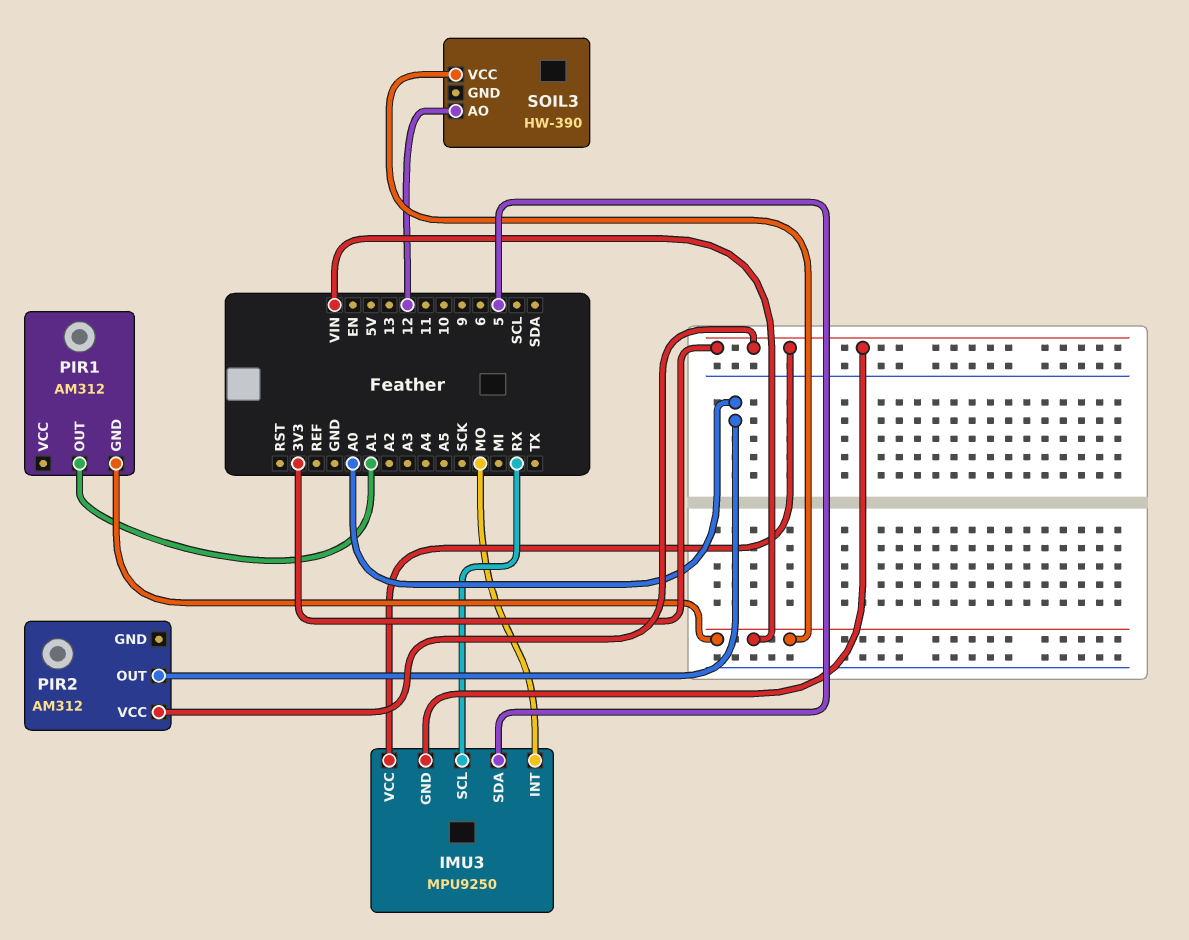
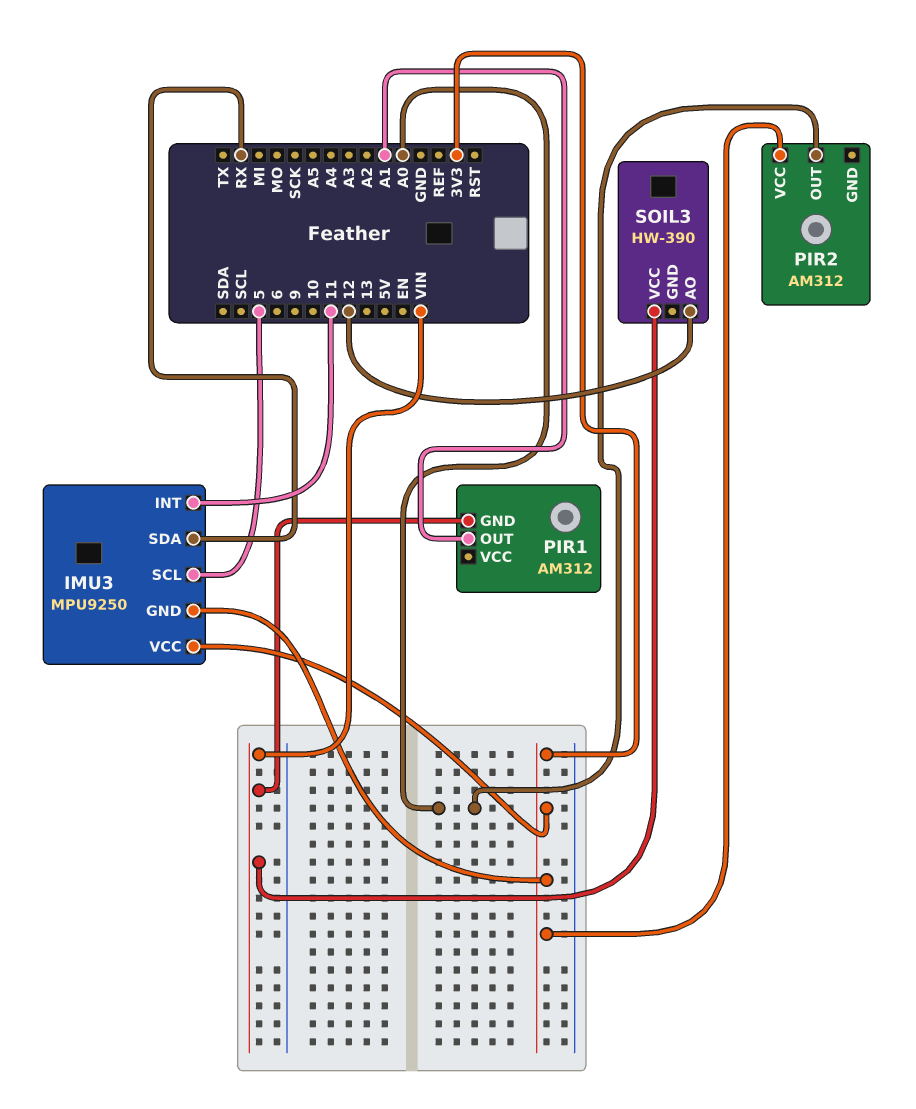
IMU3 pin INT: MO -> 11
IMU3 pin SCL: RX -> 5
IMU3 pin SDA: 5 -> RX

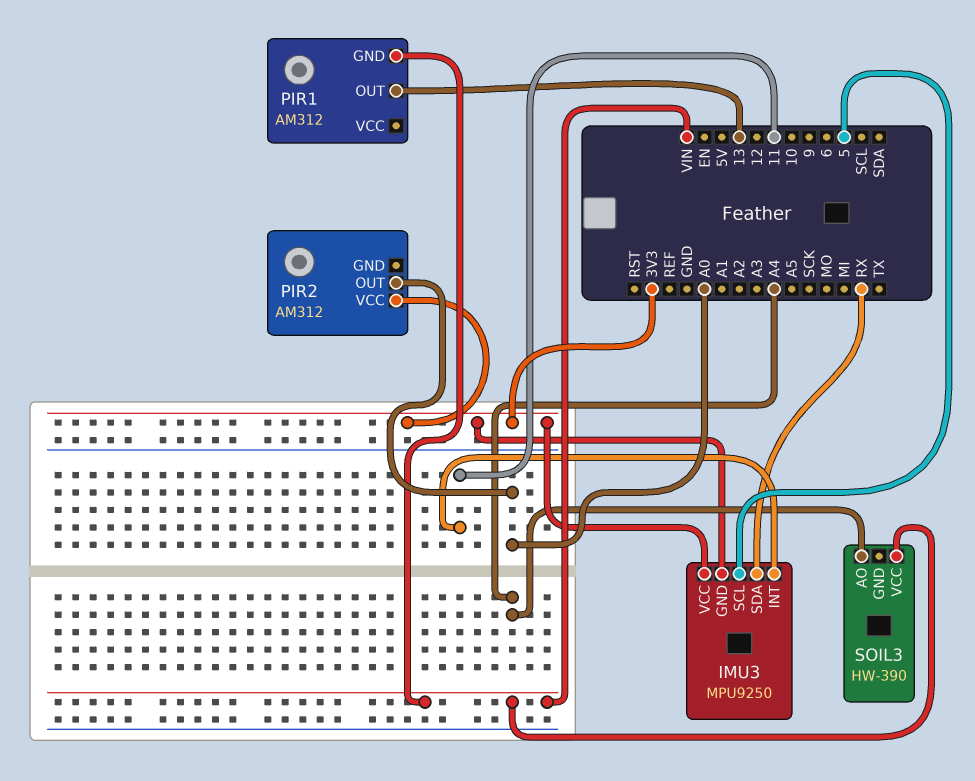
PIR1 pin OUT: A1 -> 13
SOIL3 pin AO: 12 -> A4

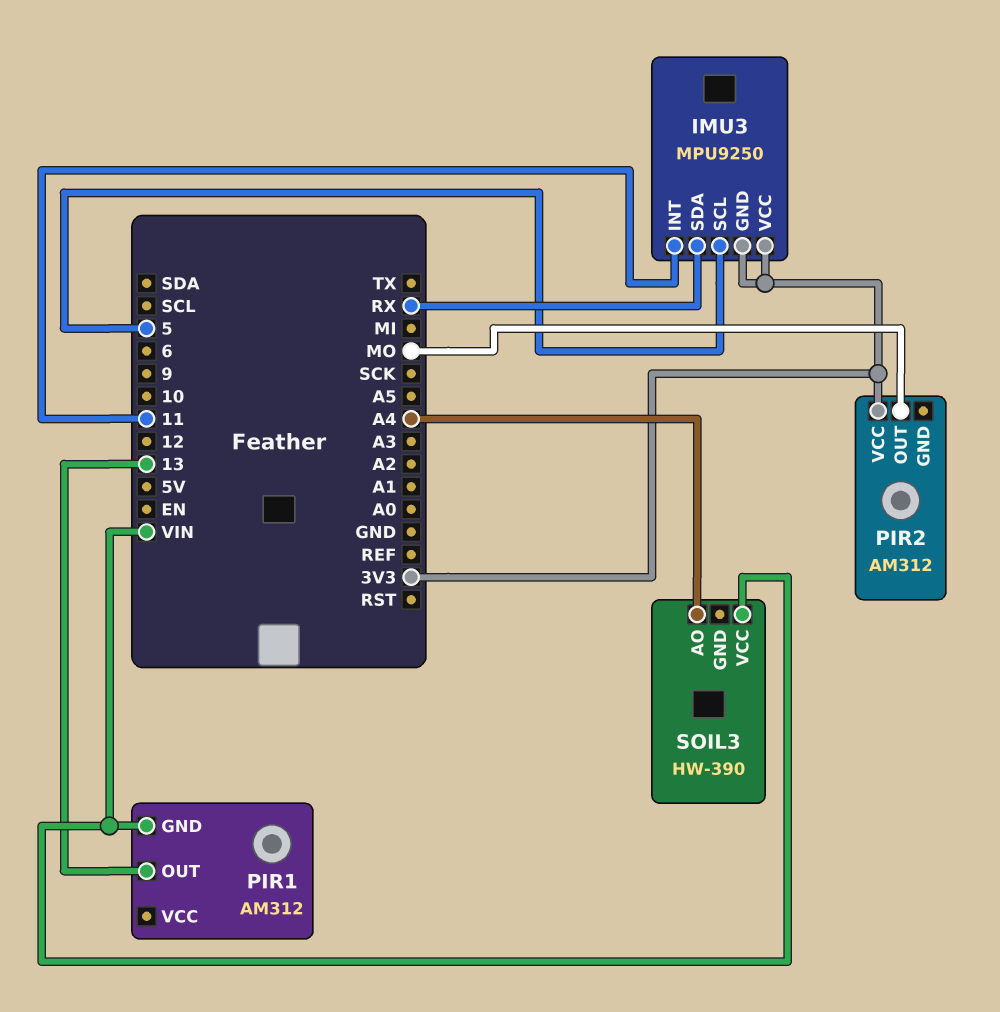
PIR2 pin OUT: A0 -> MO

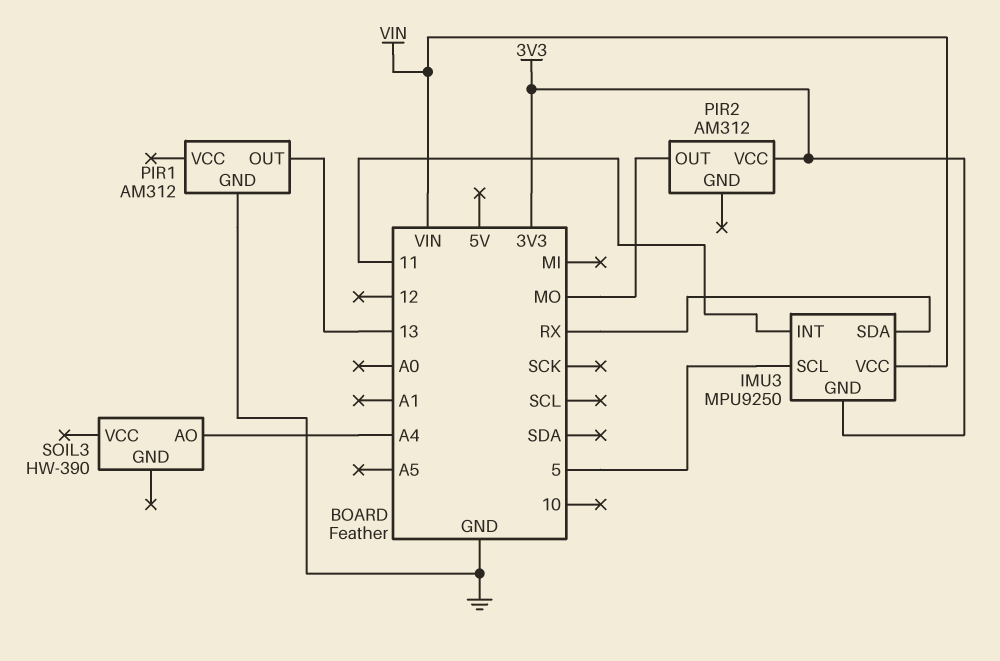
IMU3 pin VCC: 3V3 -> VIN
PIR1 pin GND: VIN -> GND
SOIL3 pin VCC: VIN -> none

